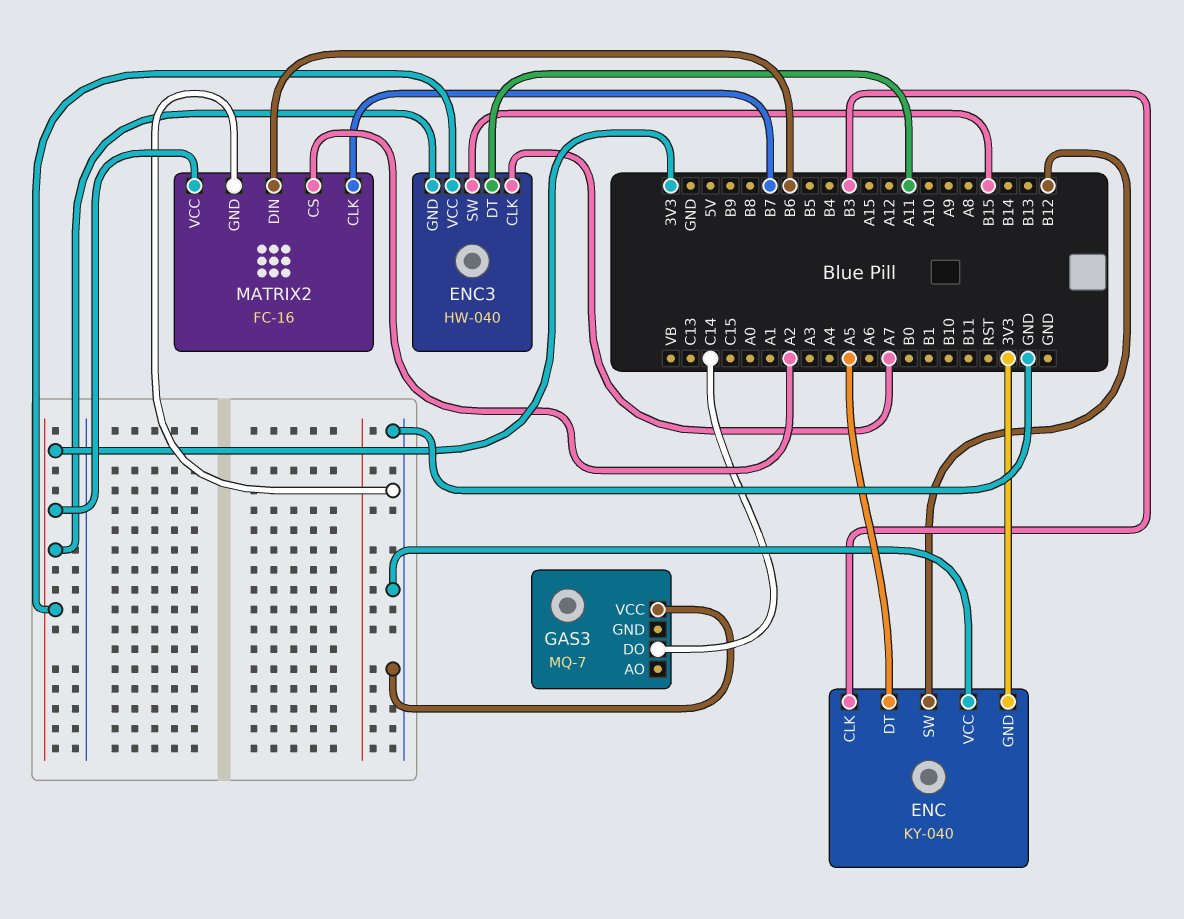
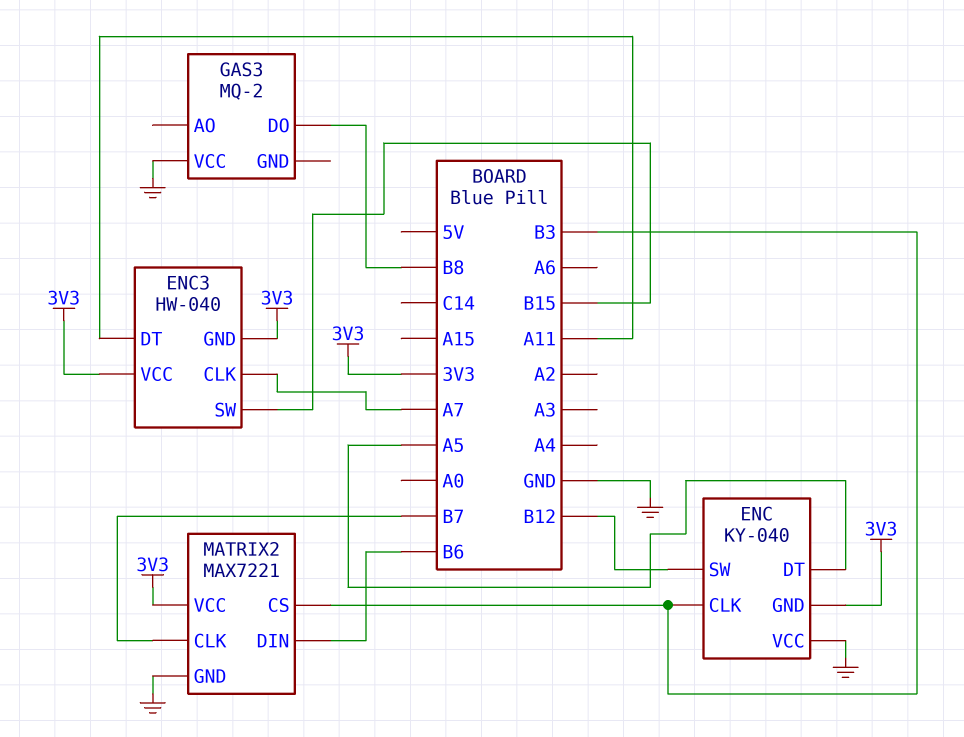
GAS3: MQ-7 -> MQ-2
GAS3 pin DO: C14 -> B8
MATRIX2: FC-16 -> MAX7221
MATRIX2 pin CS: A2 -> B3

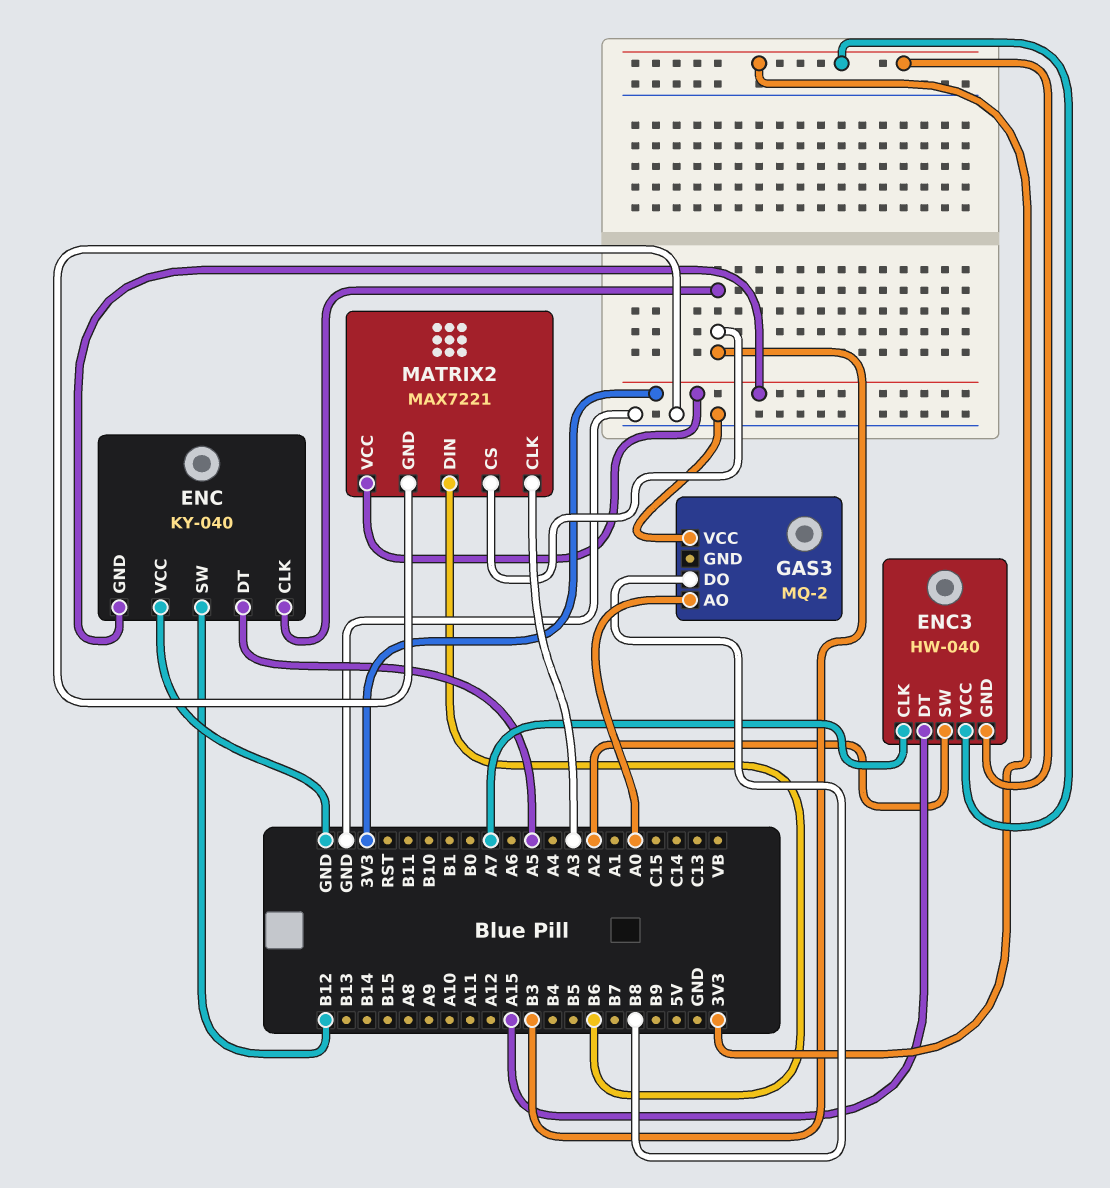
ENC3 pin DT: A11 -> A15
ENC3 pin SW: B15 -> A2
GAS3 pin AO: none -> A0
MATRIX2 pin CLK: B7 -> A3

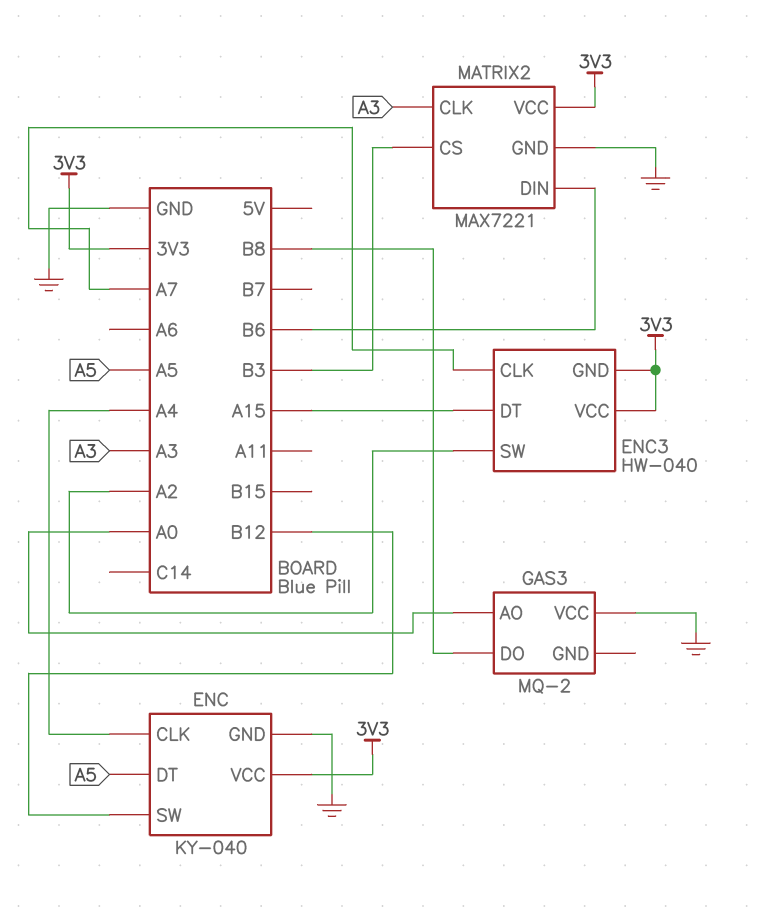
ENC pin CLK: B3 -> A4
ENC pin GND: 3V3 -> GND
ENC pin VCC: GND -> 3V3

